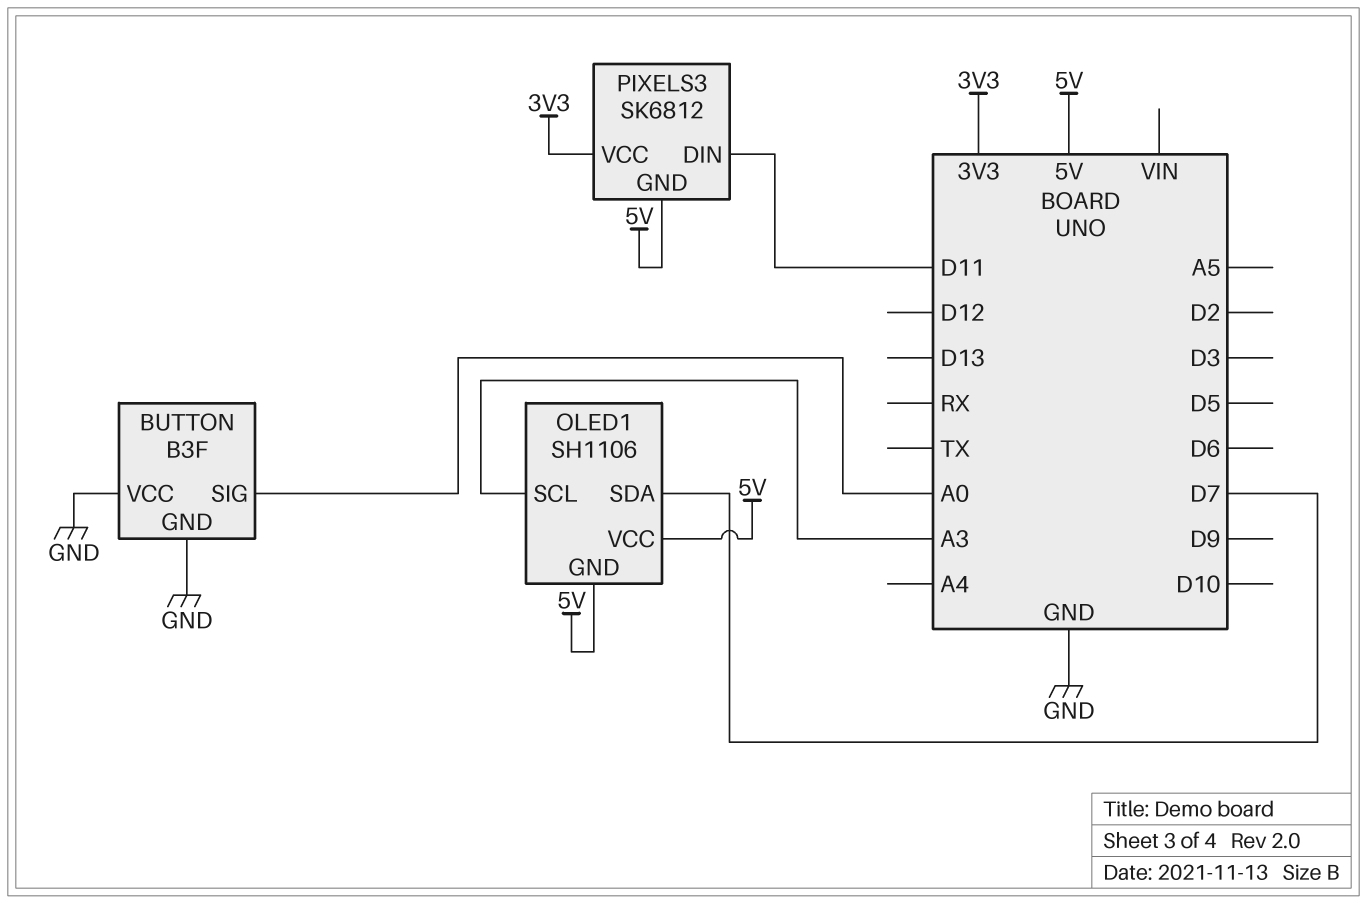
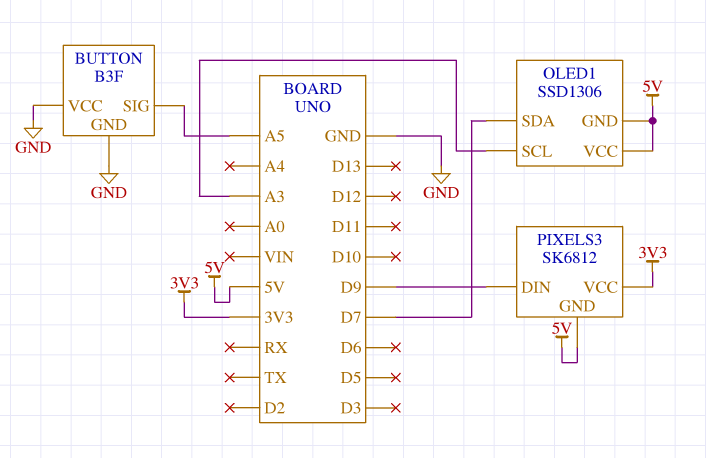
BUTTON pin SIG: A0 -> A5
OLED1: SH1106 -> SSD1306
PIXELS3 pin DIN: D11 -> D9

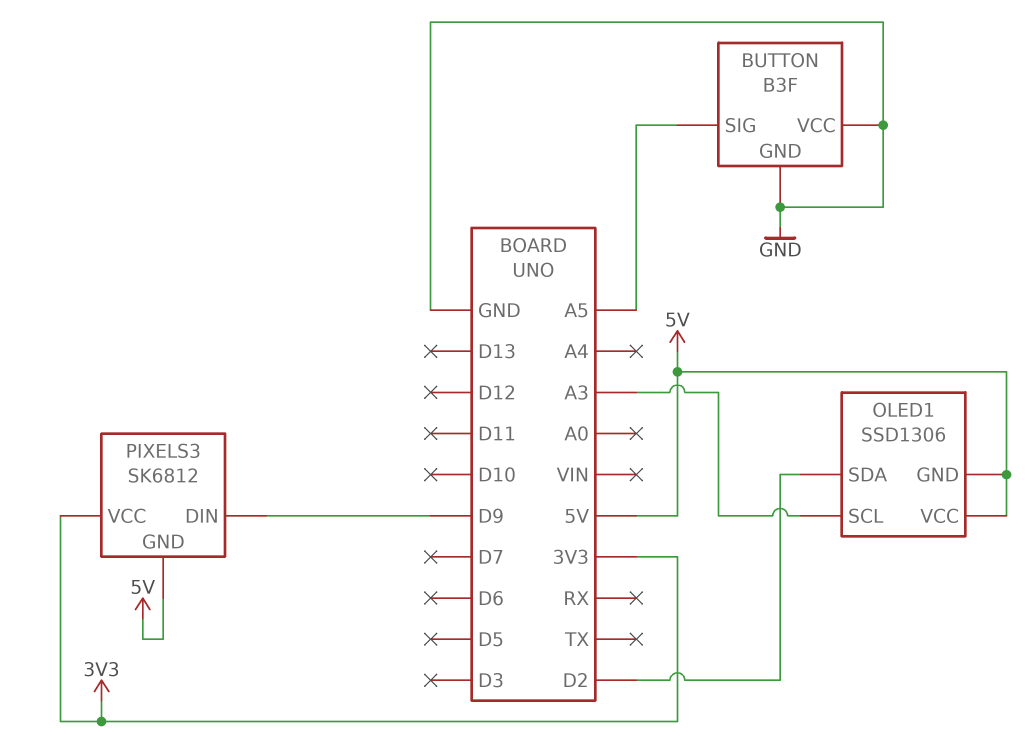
OLED1 pin SDA: D7 -> D2

